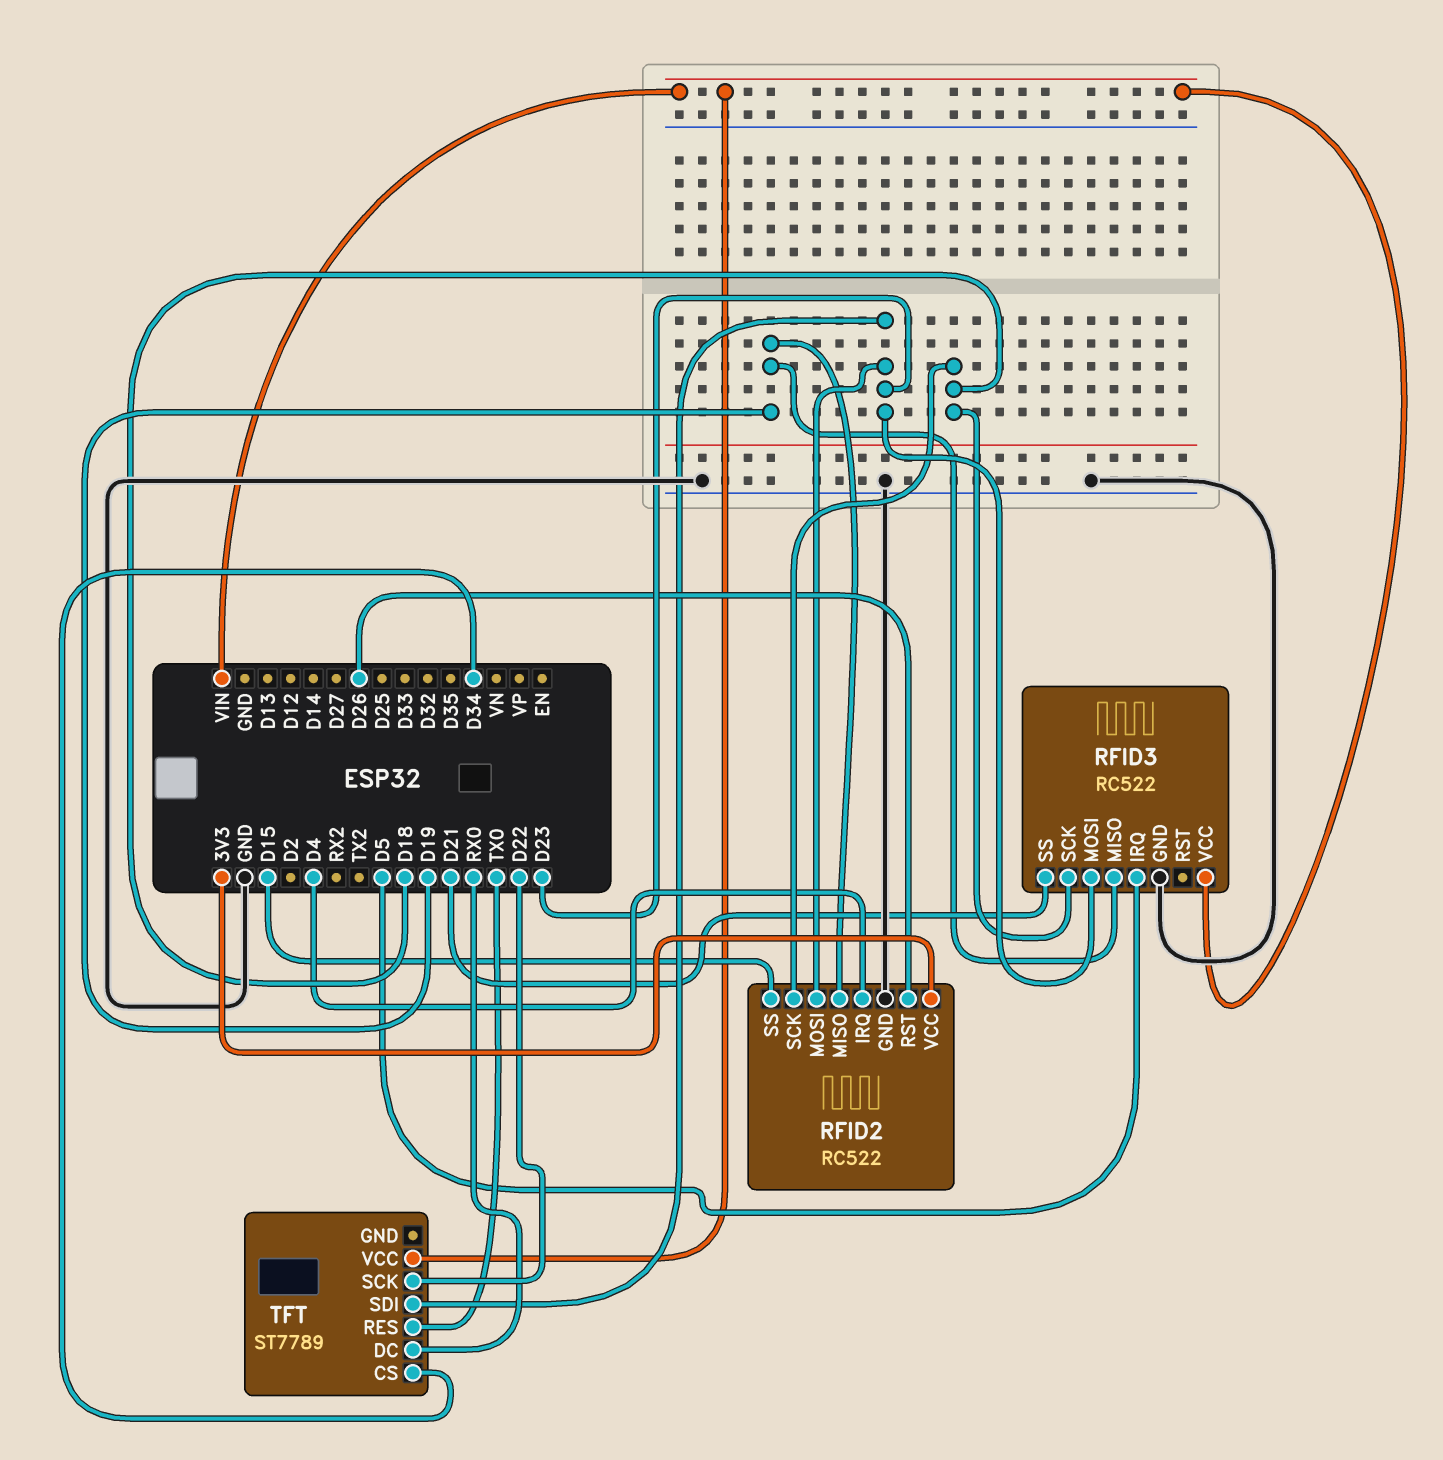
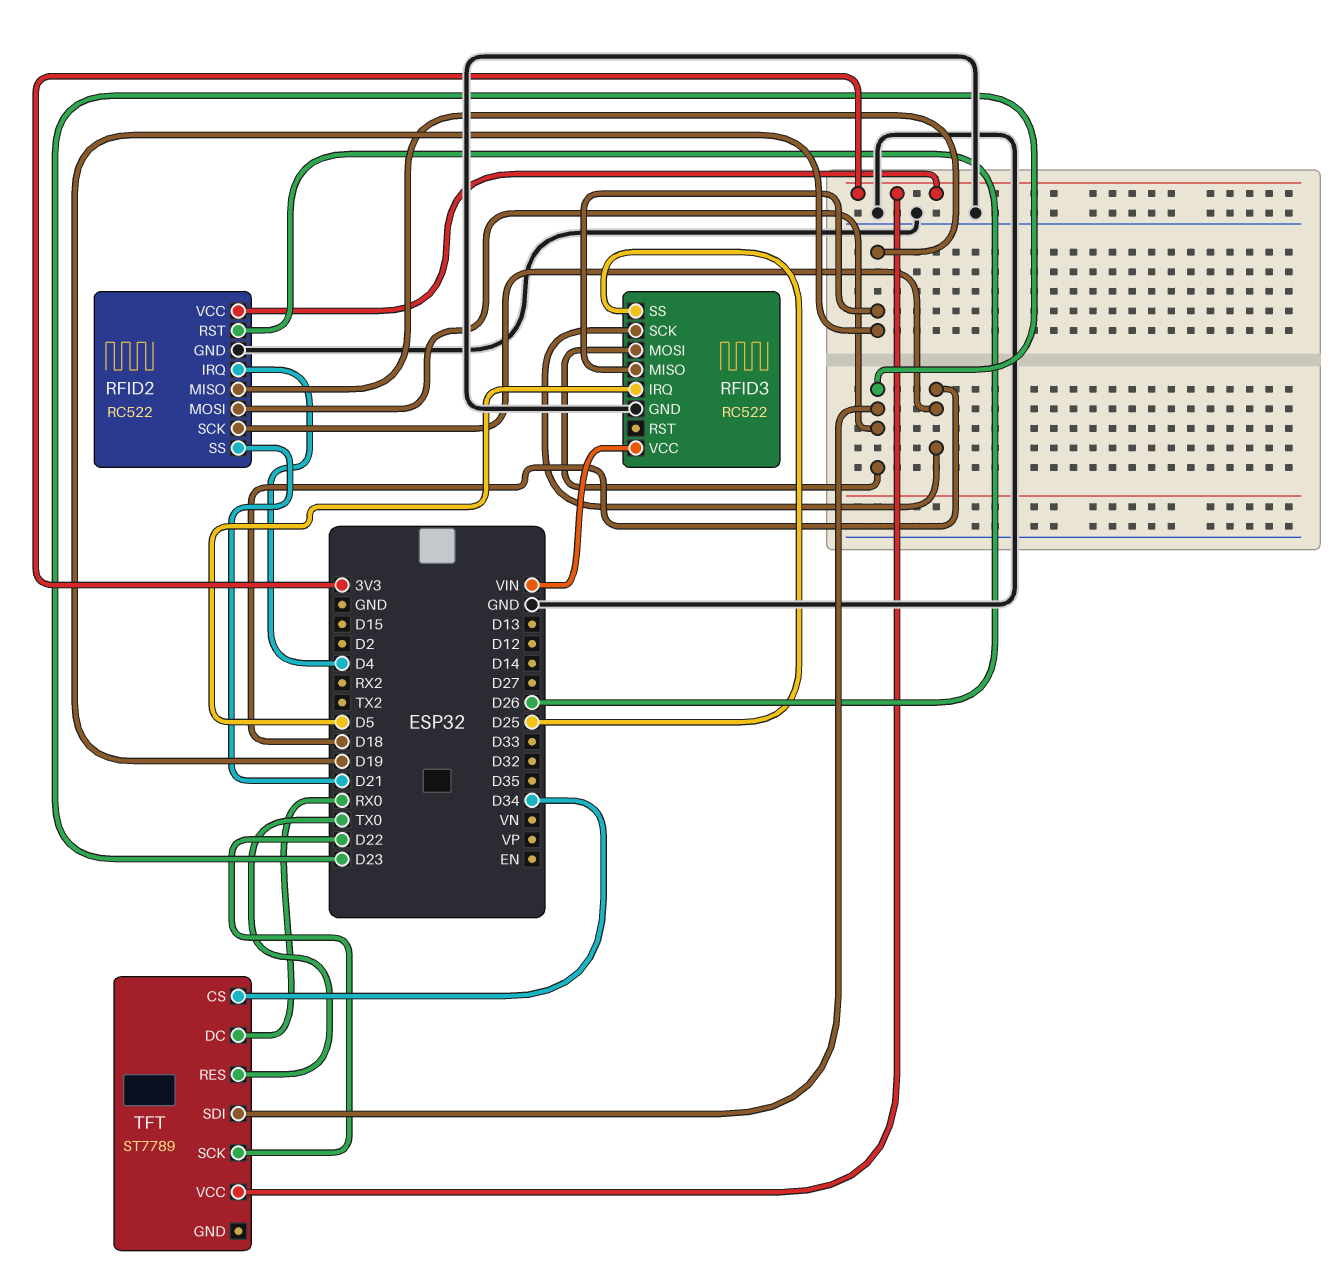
RFID2 pin SS: D15 -> D21
RFID3 pin SS: D21 -> D25
TFT pin VCC: VIN -> 3V3

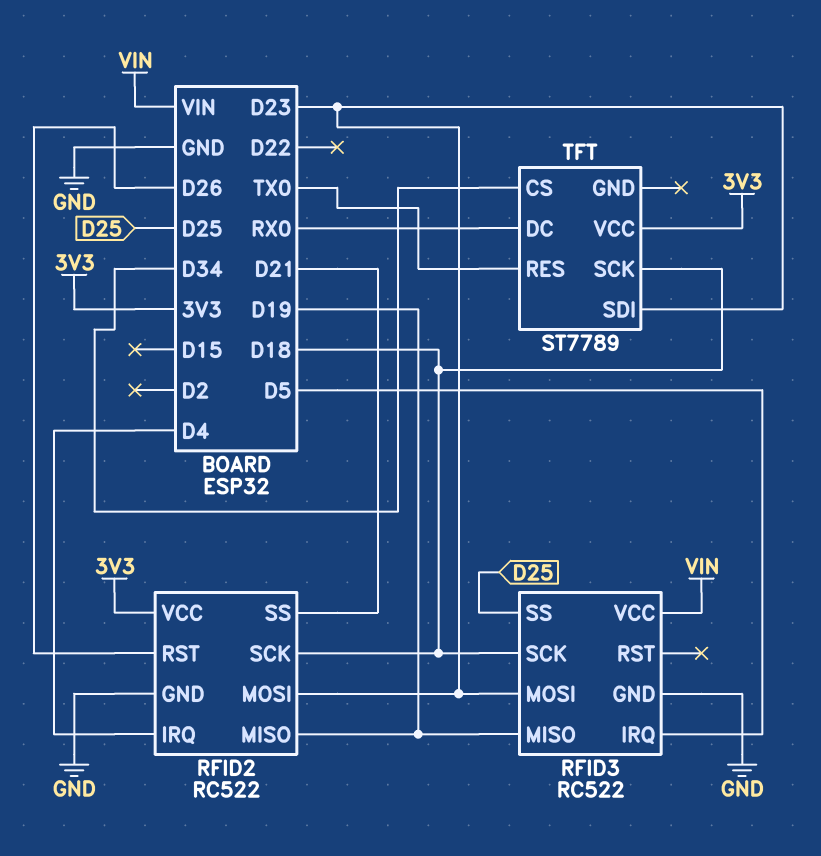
TFT pin SCK: D22 -> D18

